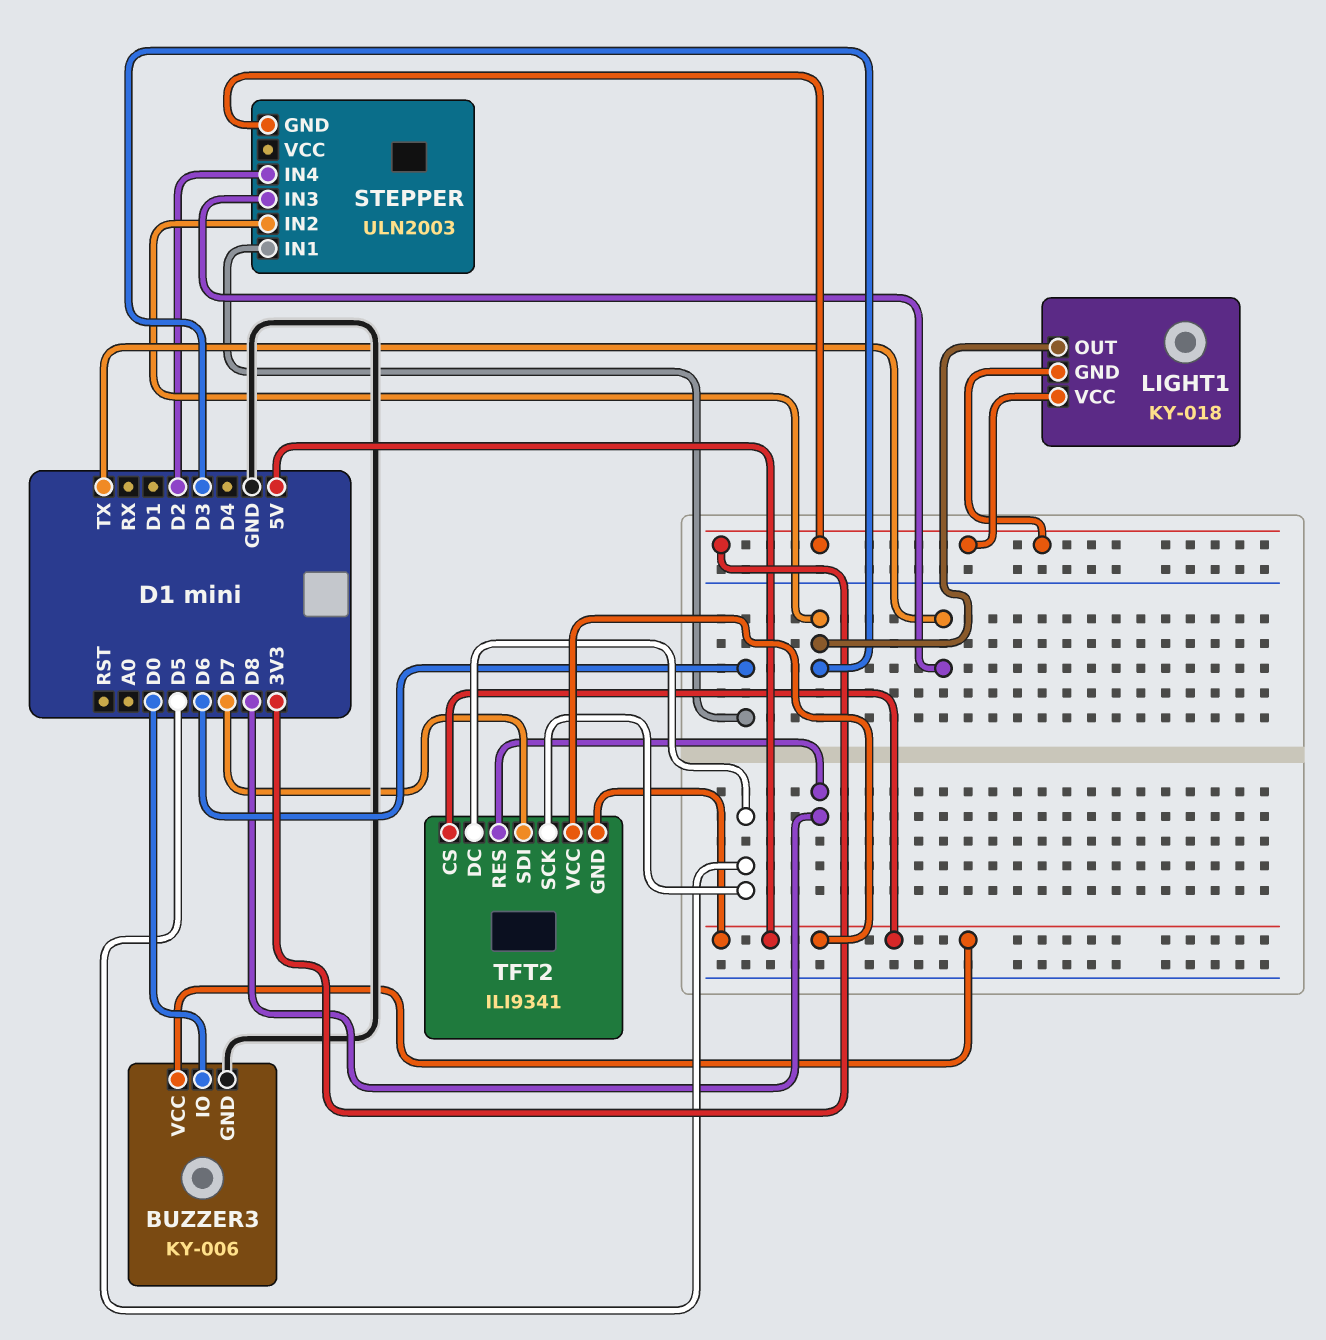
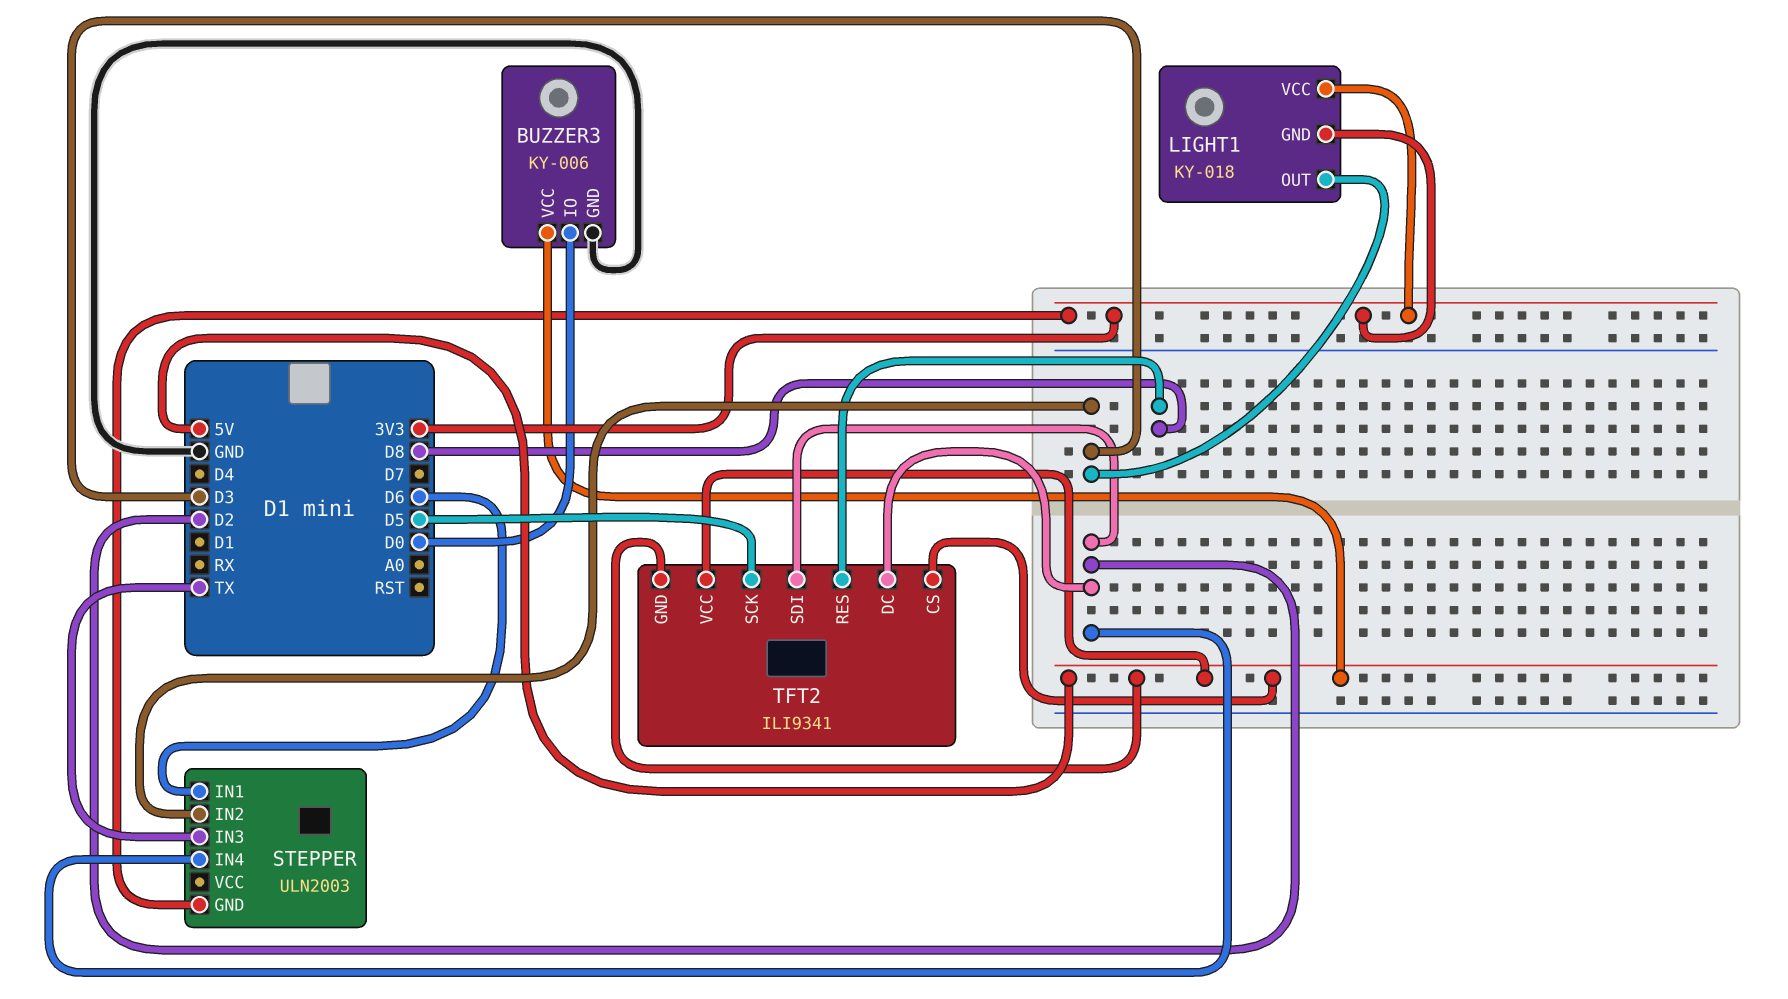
TFT2 pin DC: D5 -> D2
TFT2 pin SDI: D7 -> D2

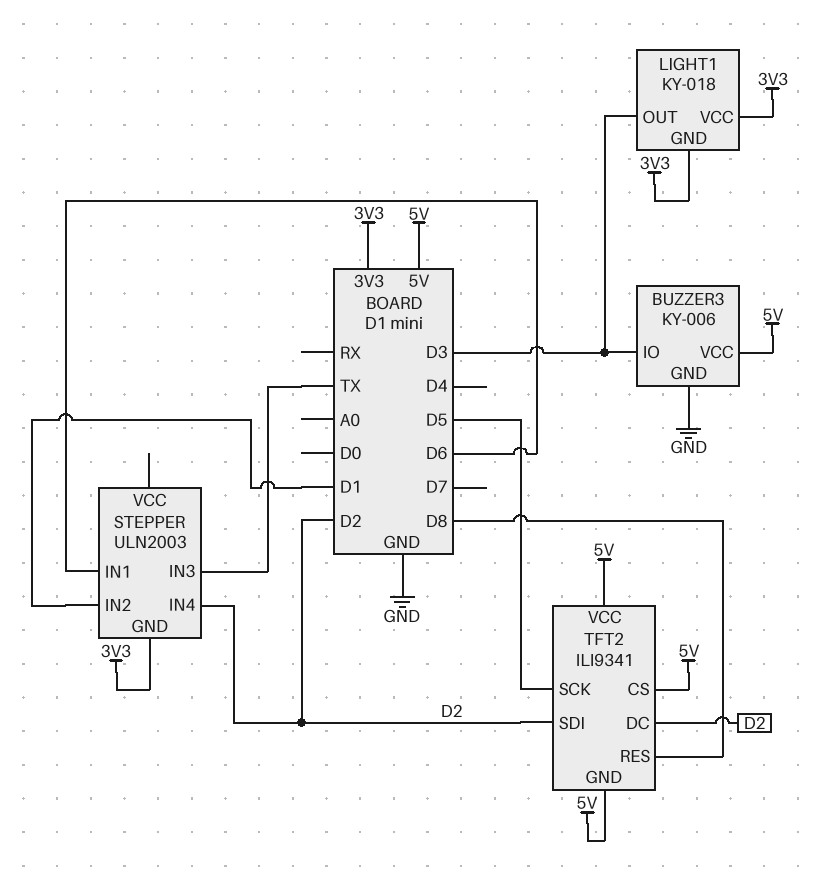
BUZZER3 pin IO: D0 -> D3
STEPPER pin IN2: D3 -> D1

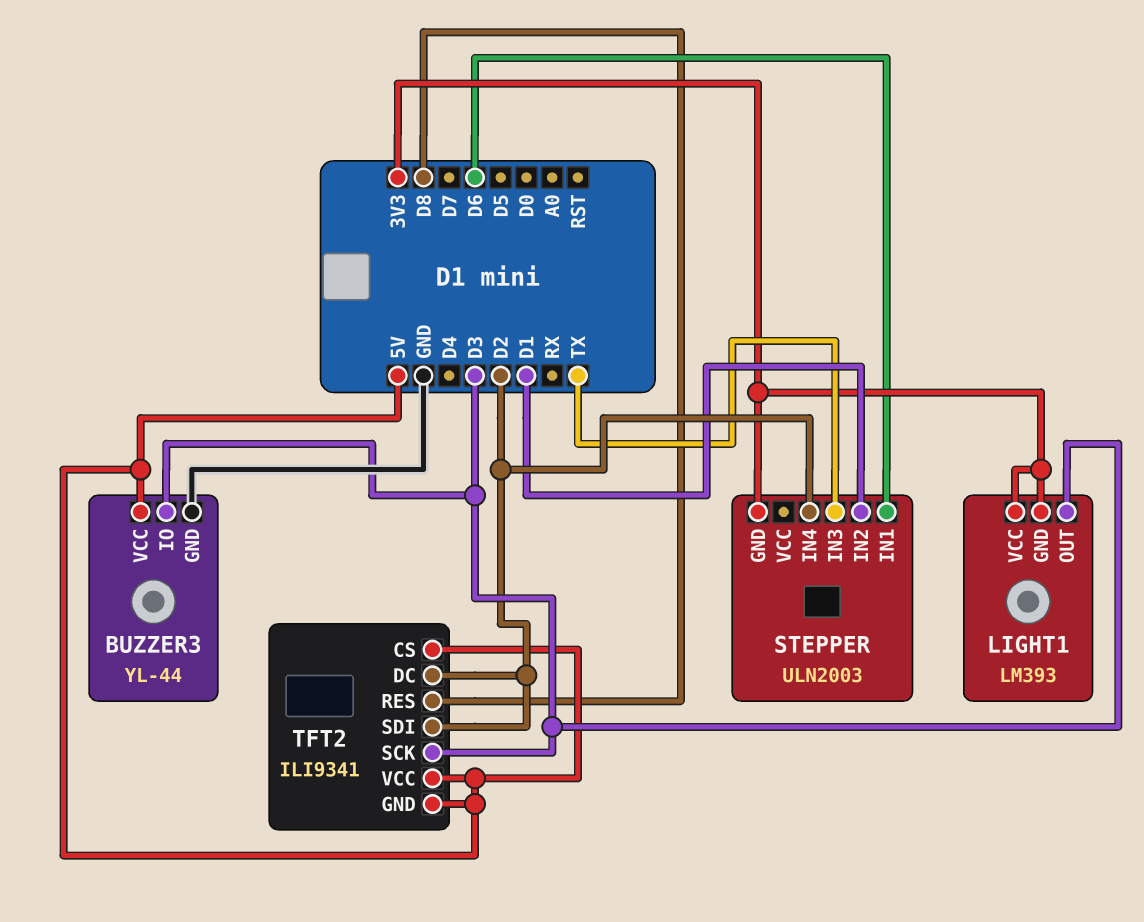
BUZZER3: KY-006 -> YL-44
LIGHT1: KY-018 -> LM393
TFT2 pin SCK: D5 -> D3

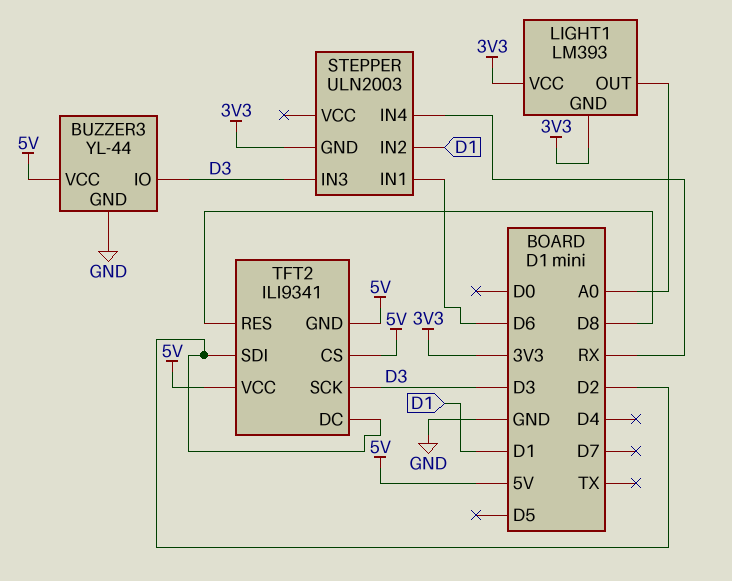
LIGHT1 pin OUT: D3 -> A0
STEPPER pin IN3: TX -> D3
STEPPER pin IN4: D2 -> RX

